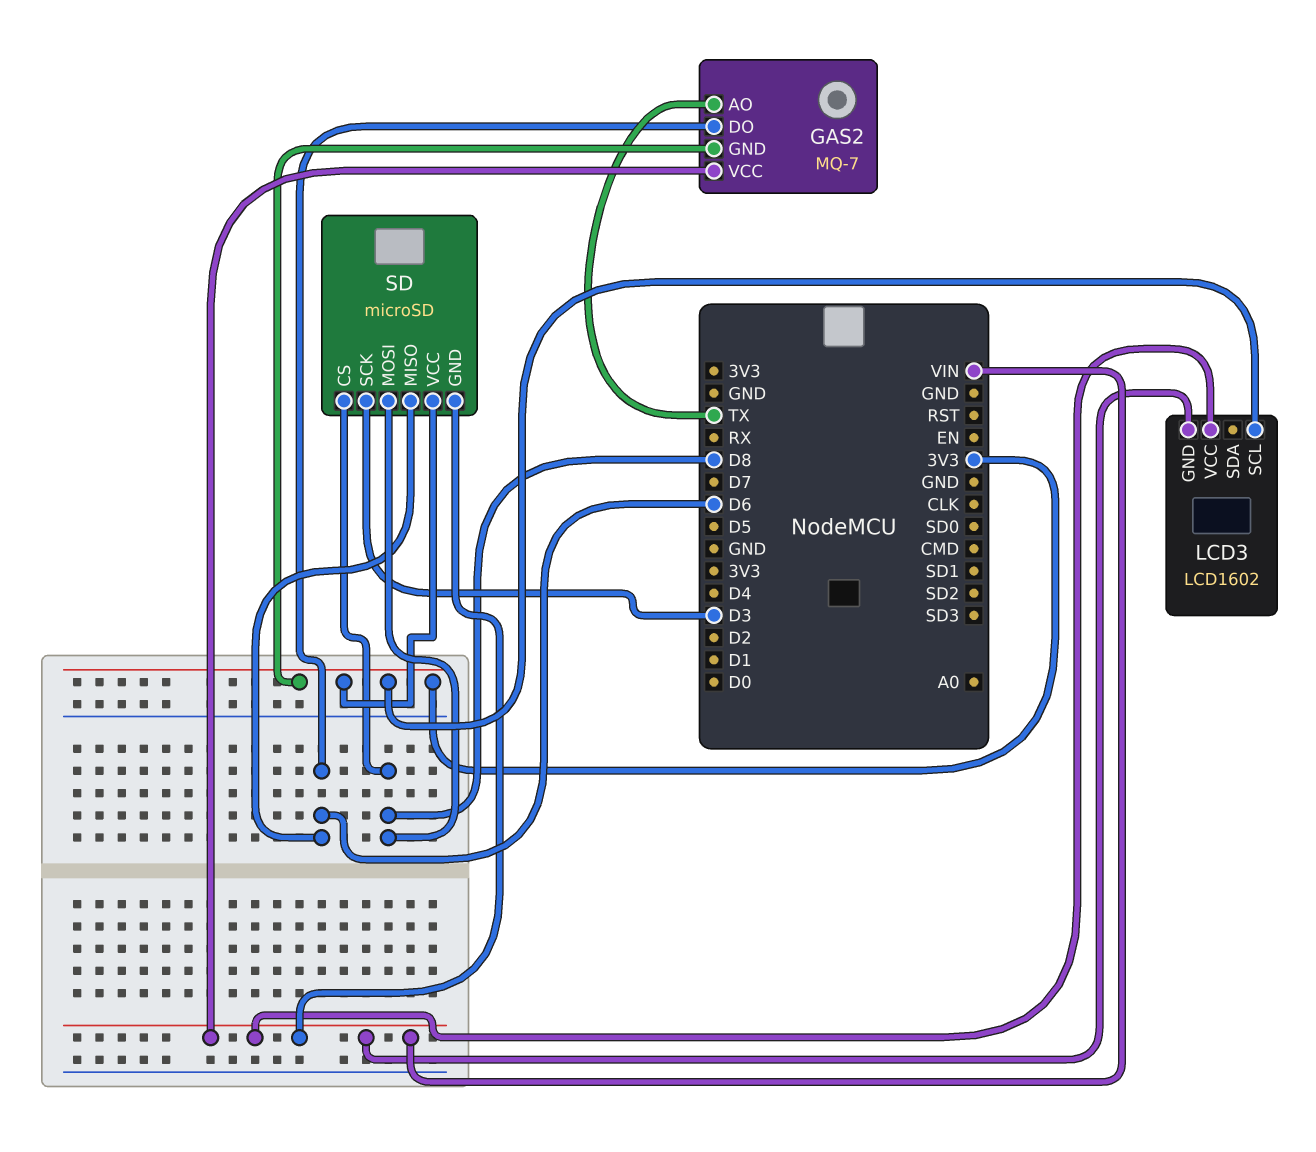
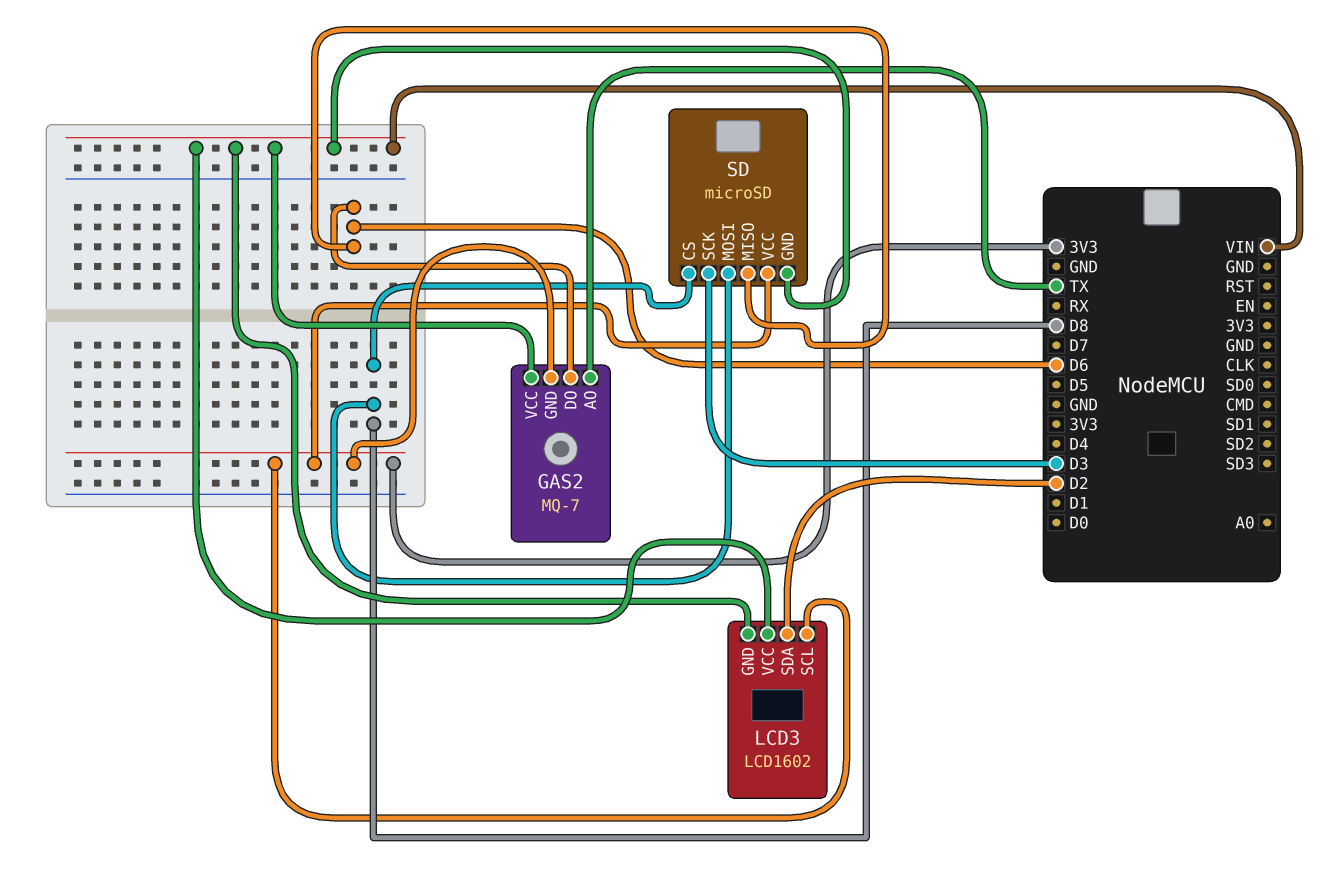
LCD3 pin SDA: none -> D2

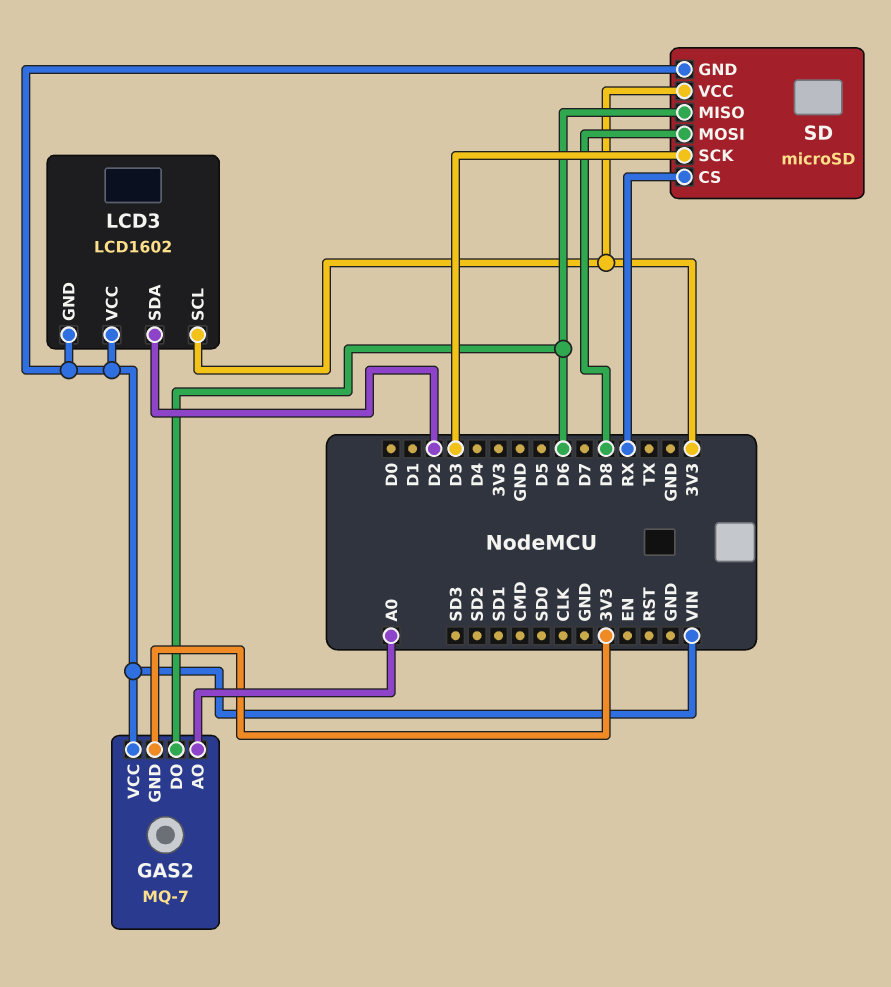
GAS2 pin AO: TX -> A0
SD pin CS: D8 -> RX

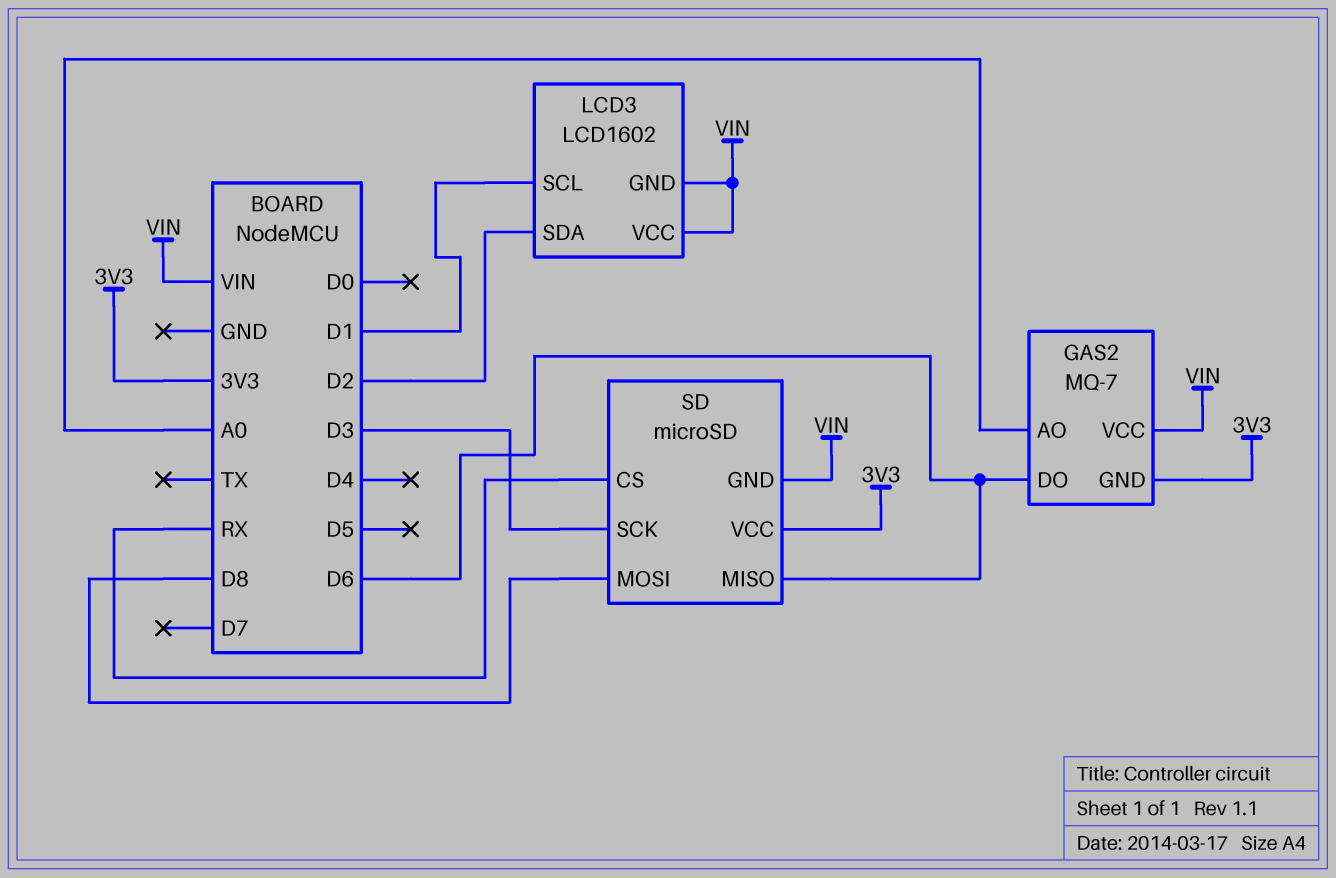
LCD3 pin SCL: 3V3 -> D1

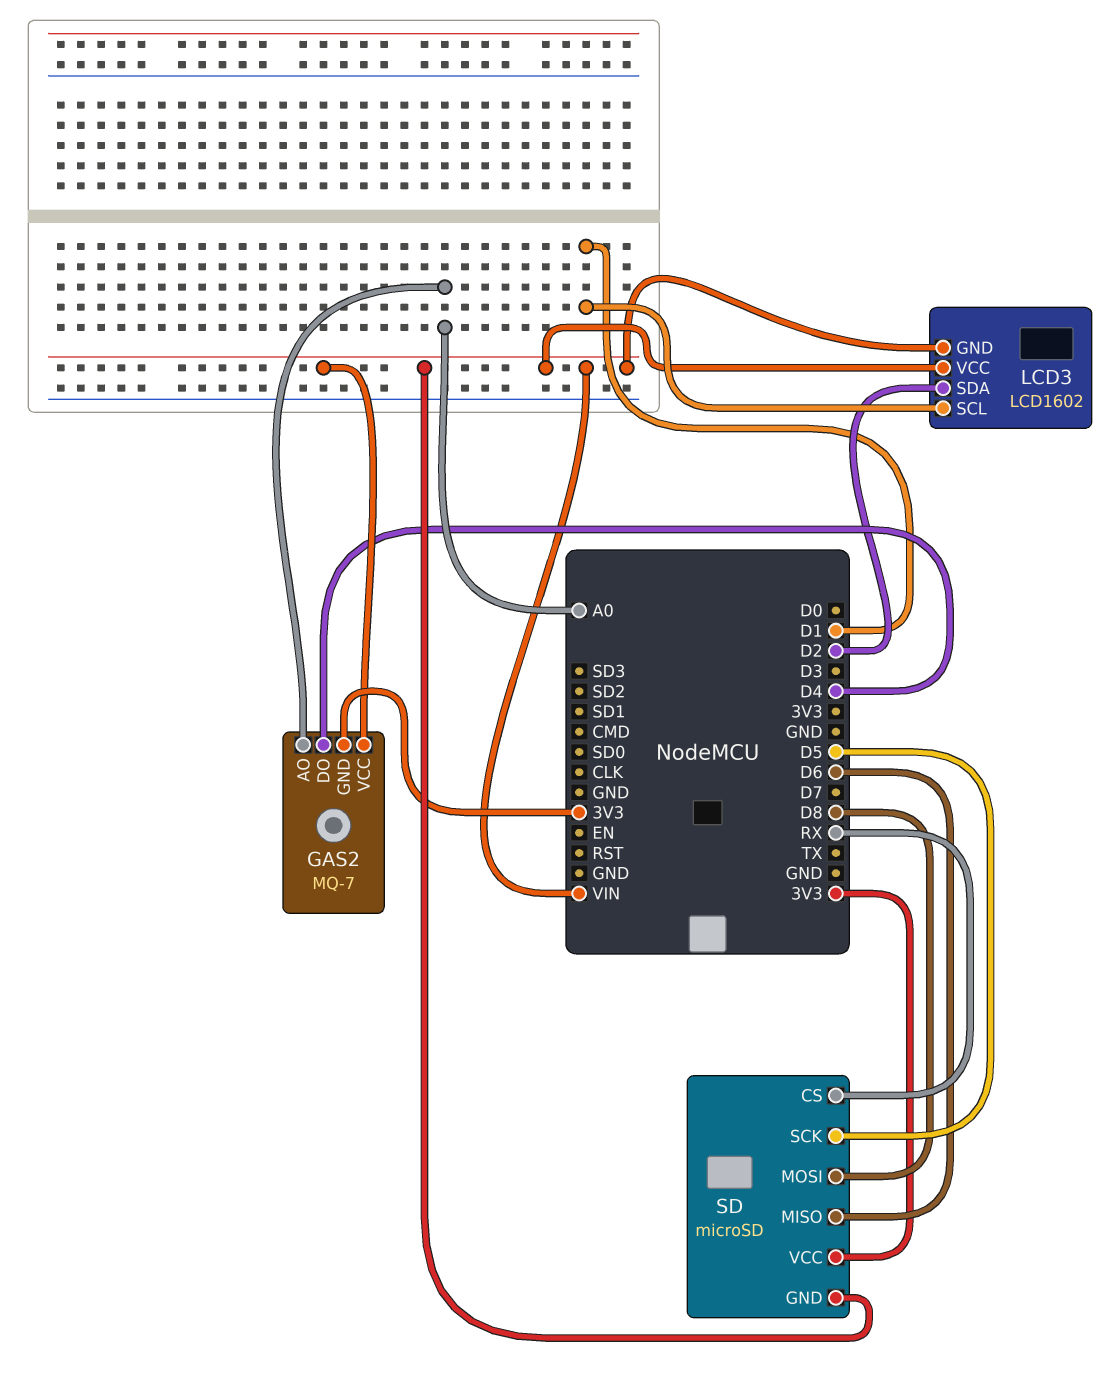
GAS2 pin DO: D6 -> D4
SD pin SCK: D3 -> D5

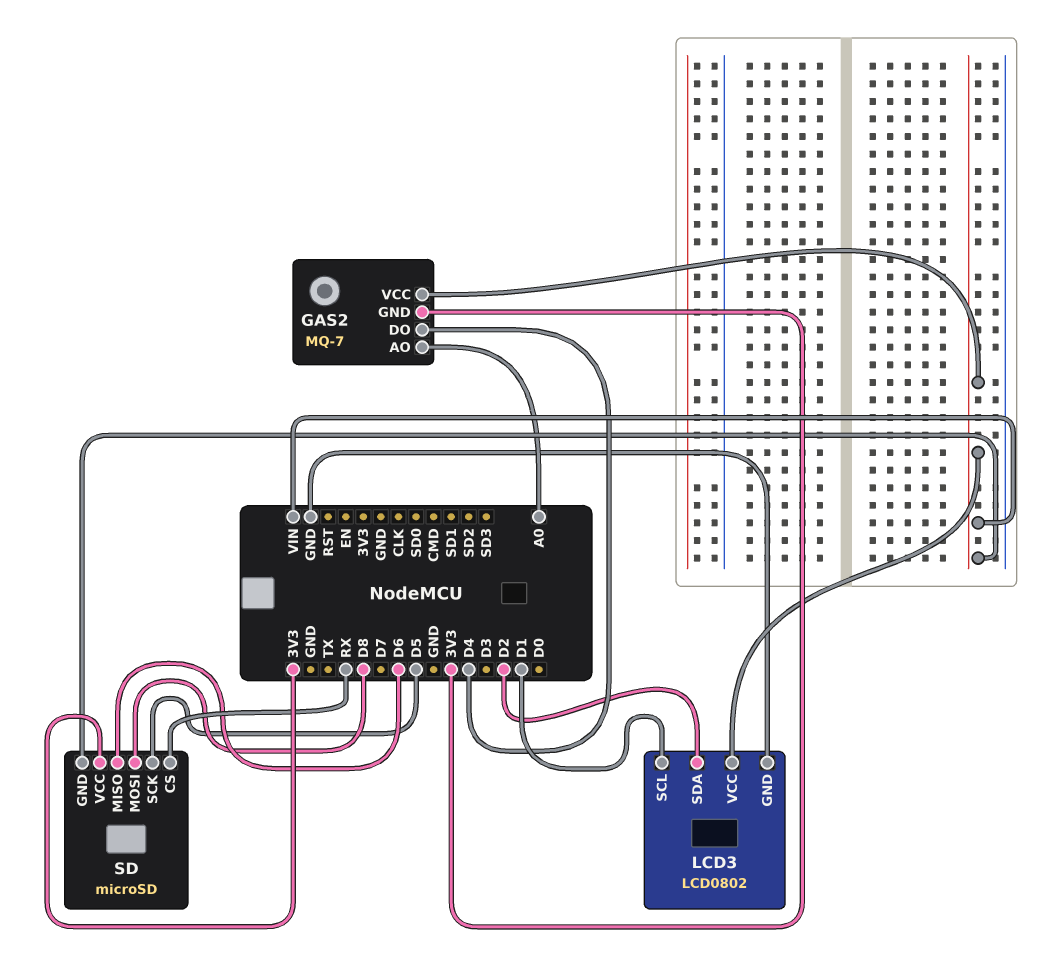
LCD3: LCD1602 -> LCD0802
LCD3 pin GND: VIN -> GND

